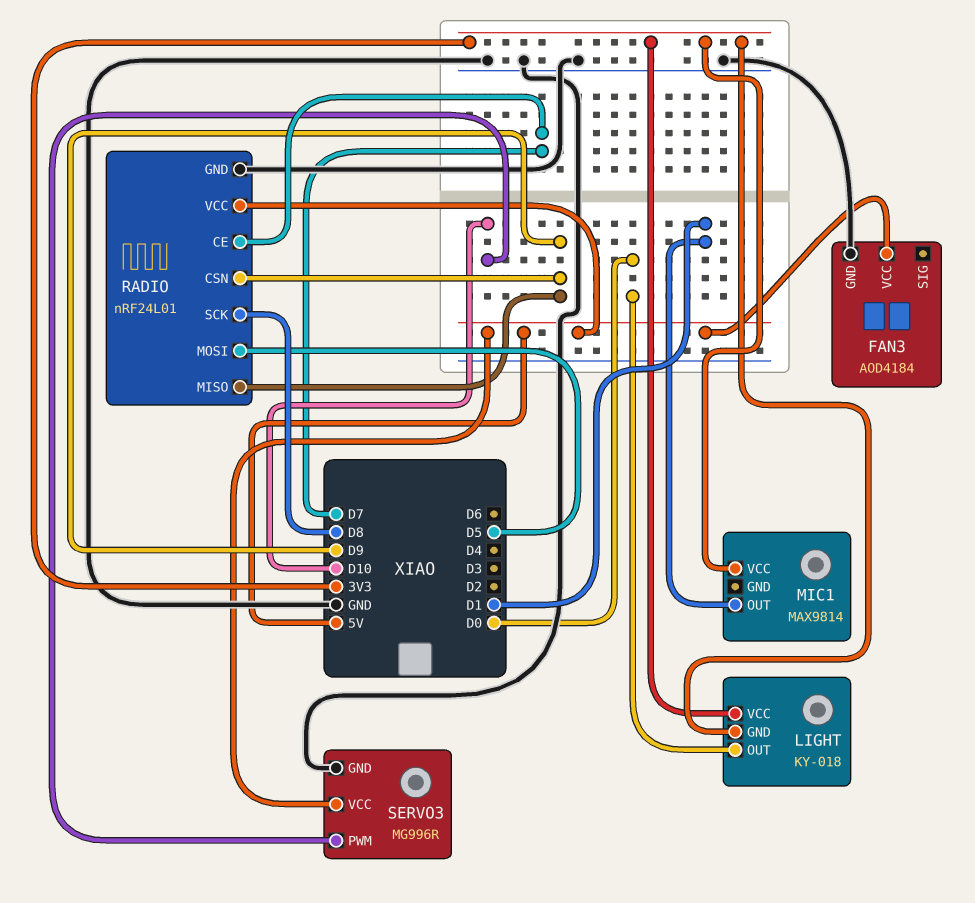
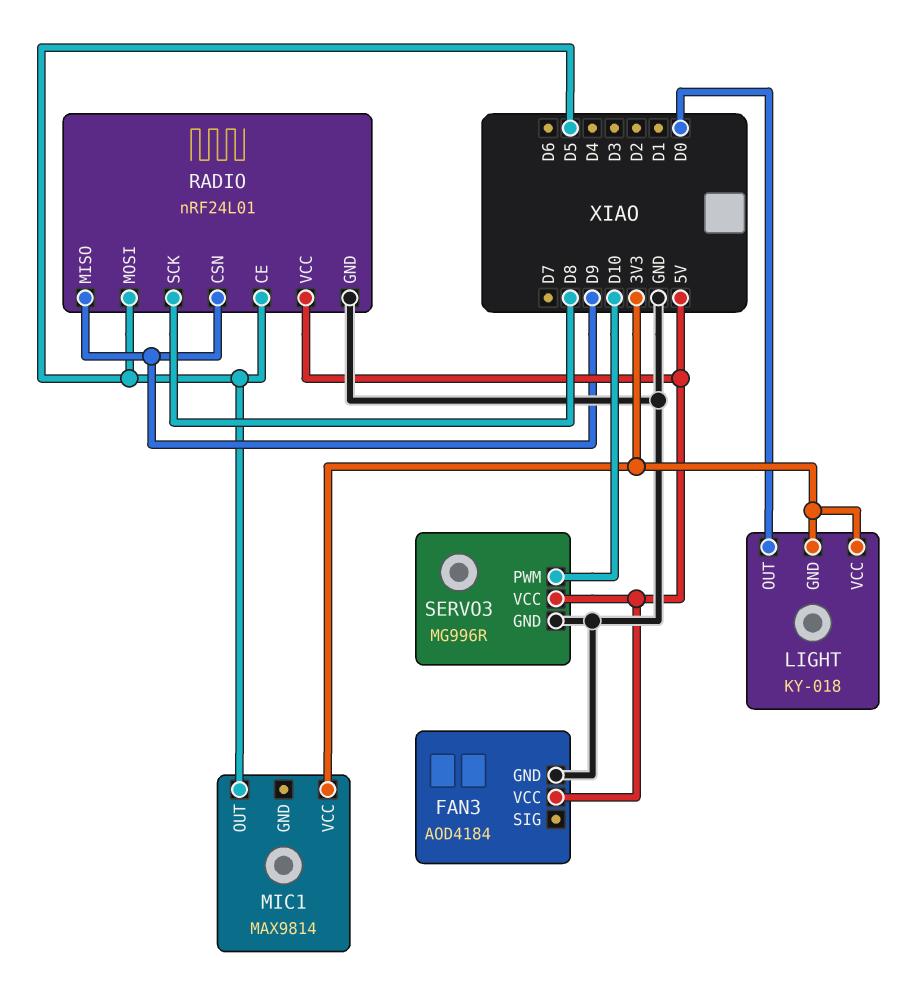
MIC1 pin OUT: D1 -> D5
RADIO pin CE: D7 -> D5

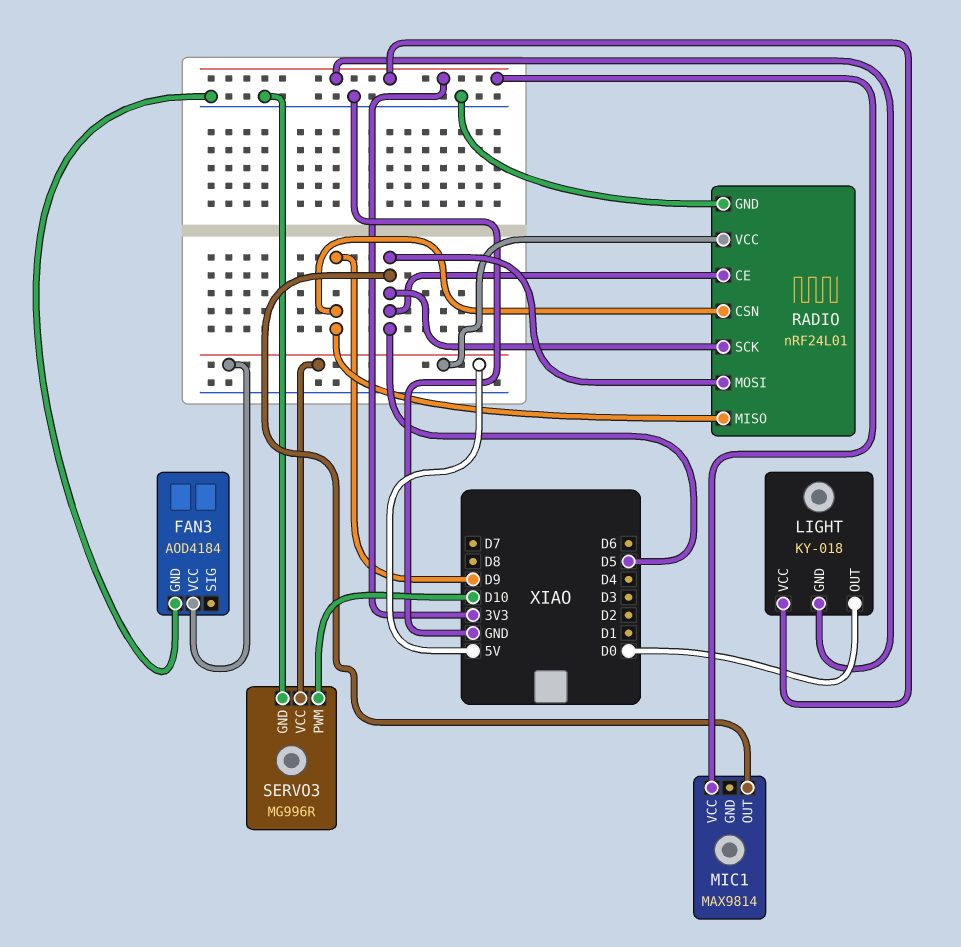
RADIO pin SCK: D8 -> D5

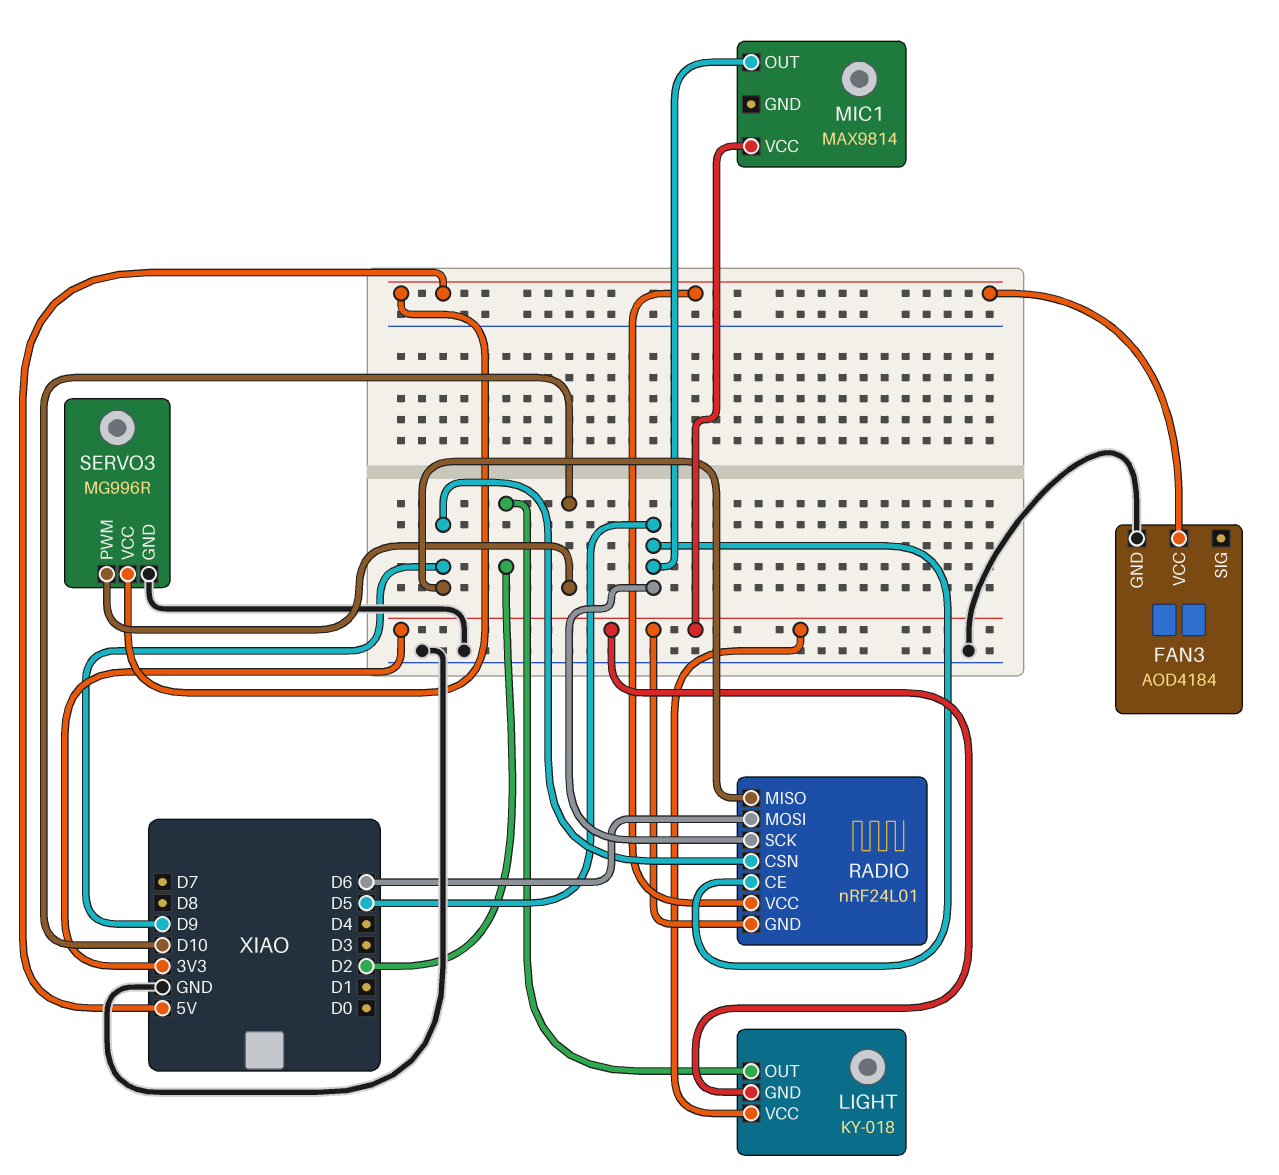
LIGHT pin OUT: D0 -> D2
RADIO pin GND: GND -> 3V3
RADIO pin MOSI: D5 -> D6

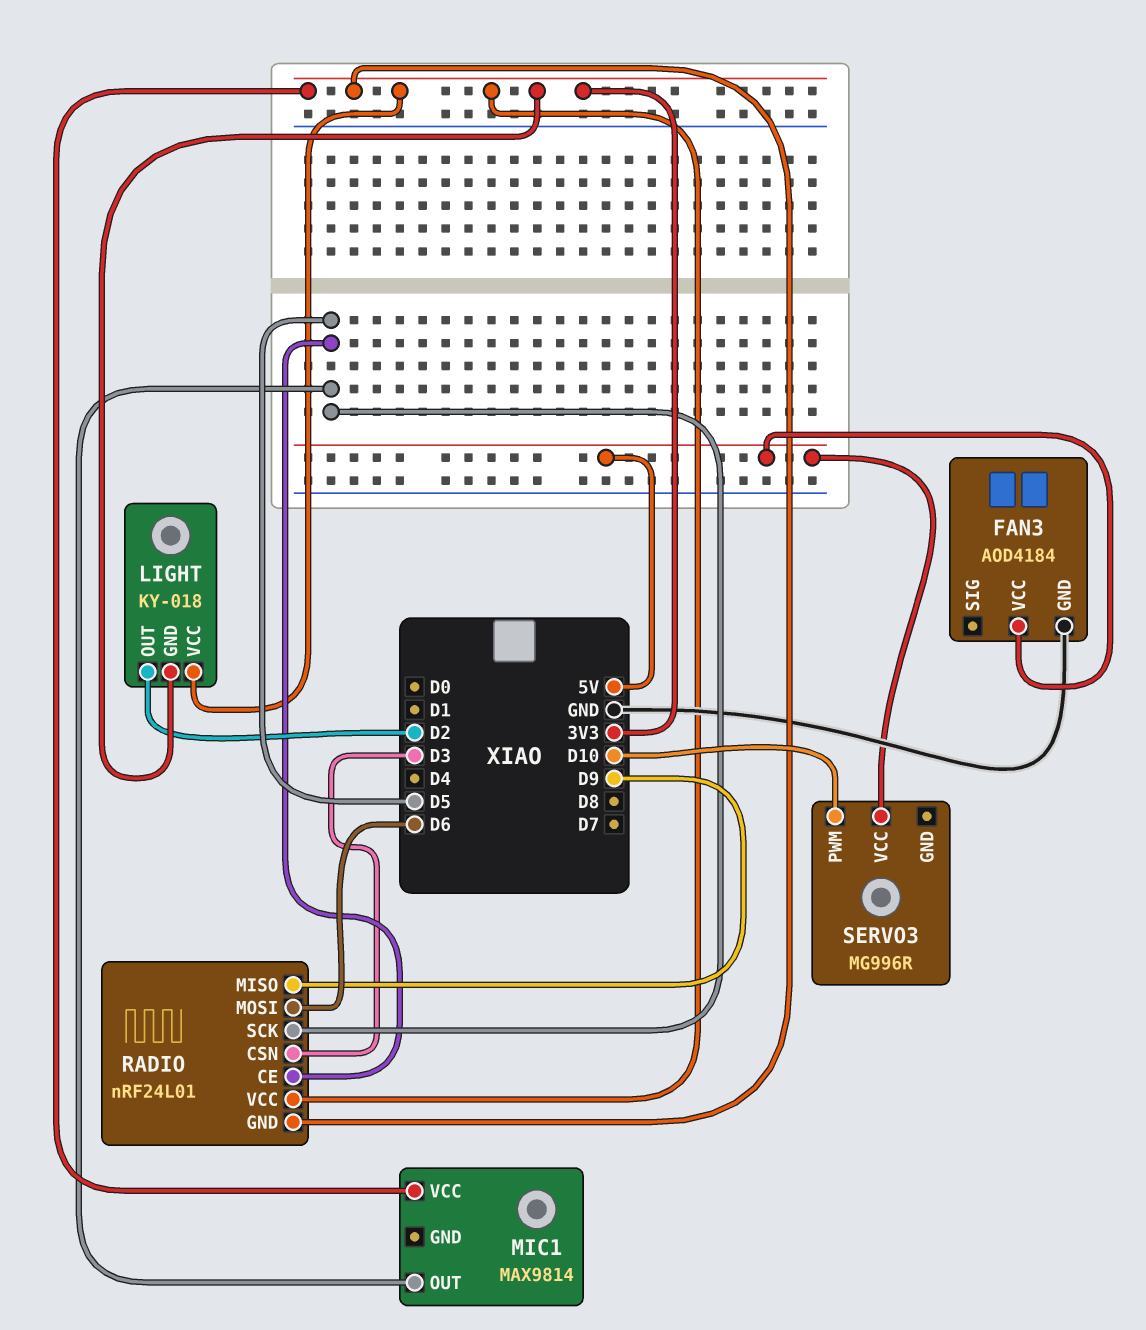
RADIO pin CSN: D9 -> D3
RADIO pin VCC: 5V -> 3V3
SERVO3 pin GND: GND -> none

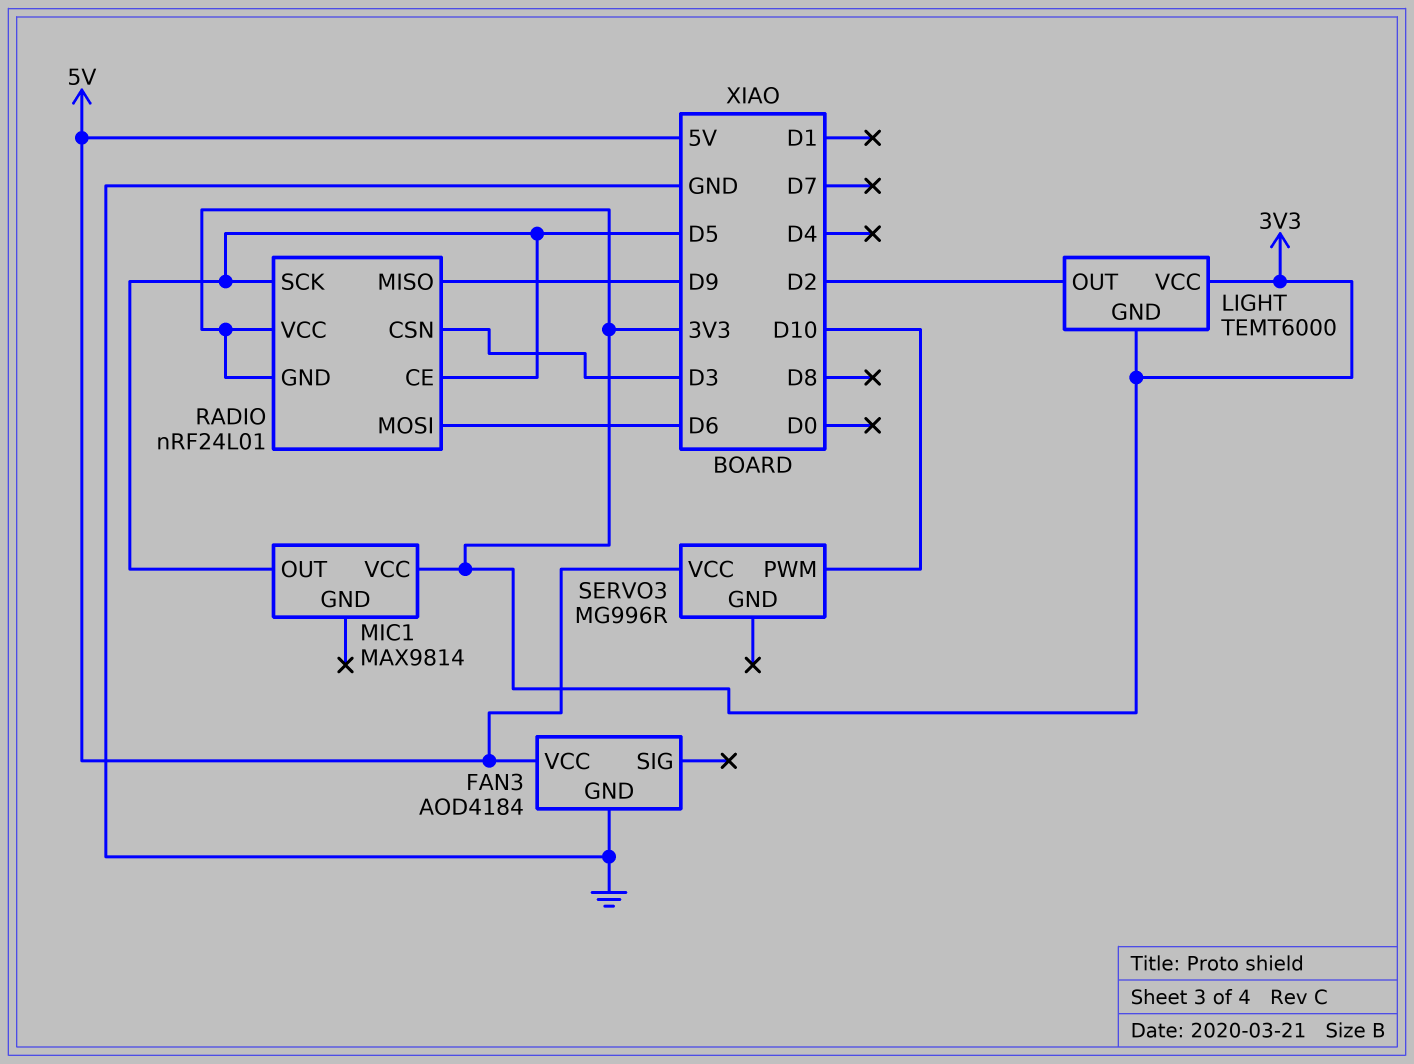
LIGHT: KY-018 -> TEMT6000

